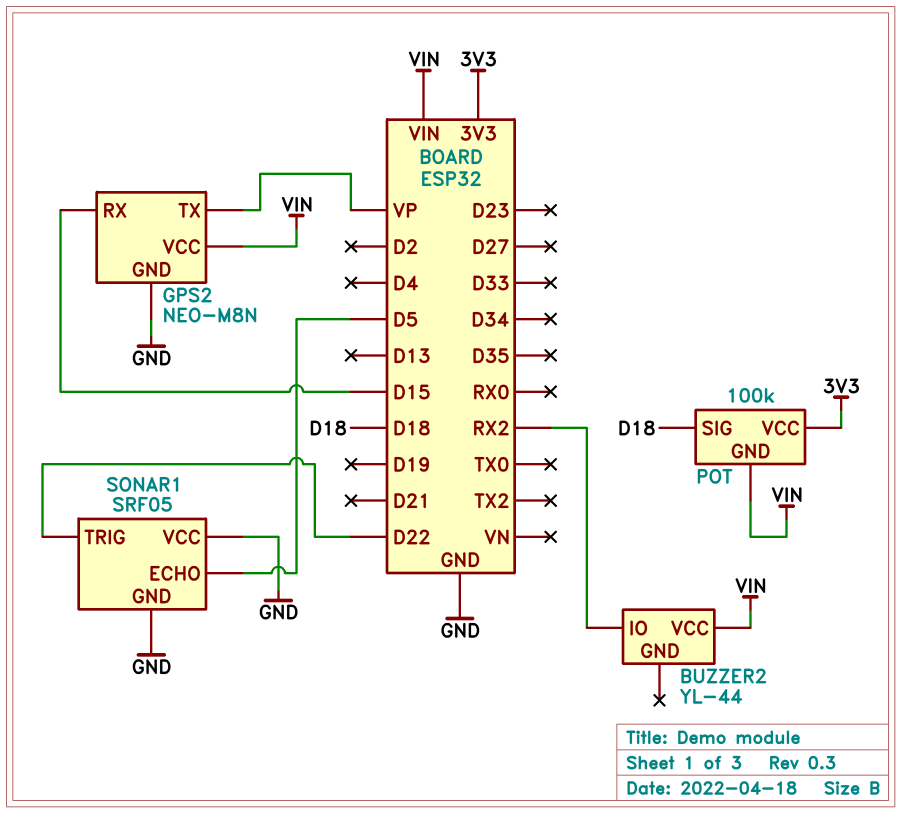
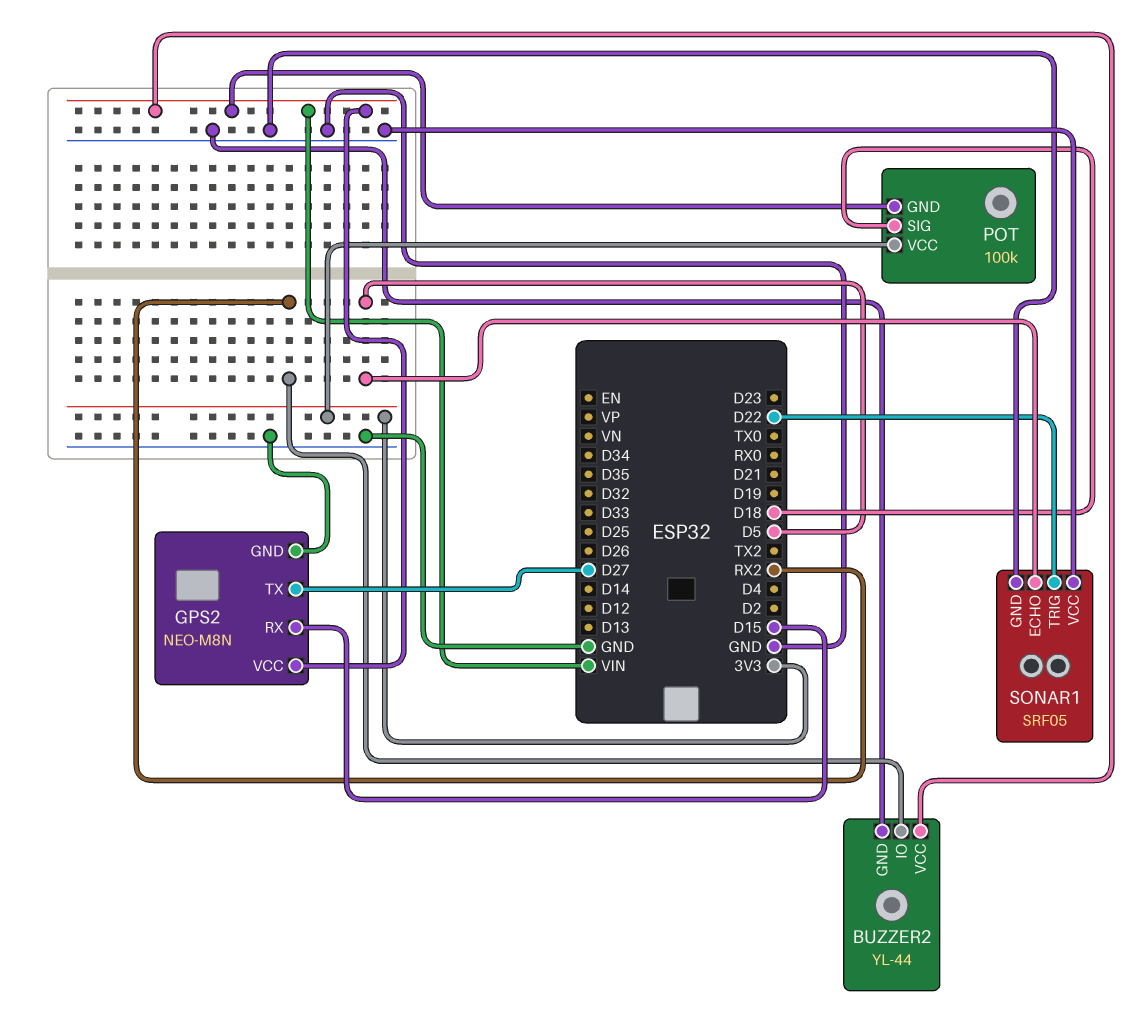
BUZZER2 pin GND: none -> GND
GPS2 pin TX: VP -> D27

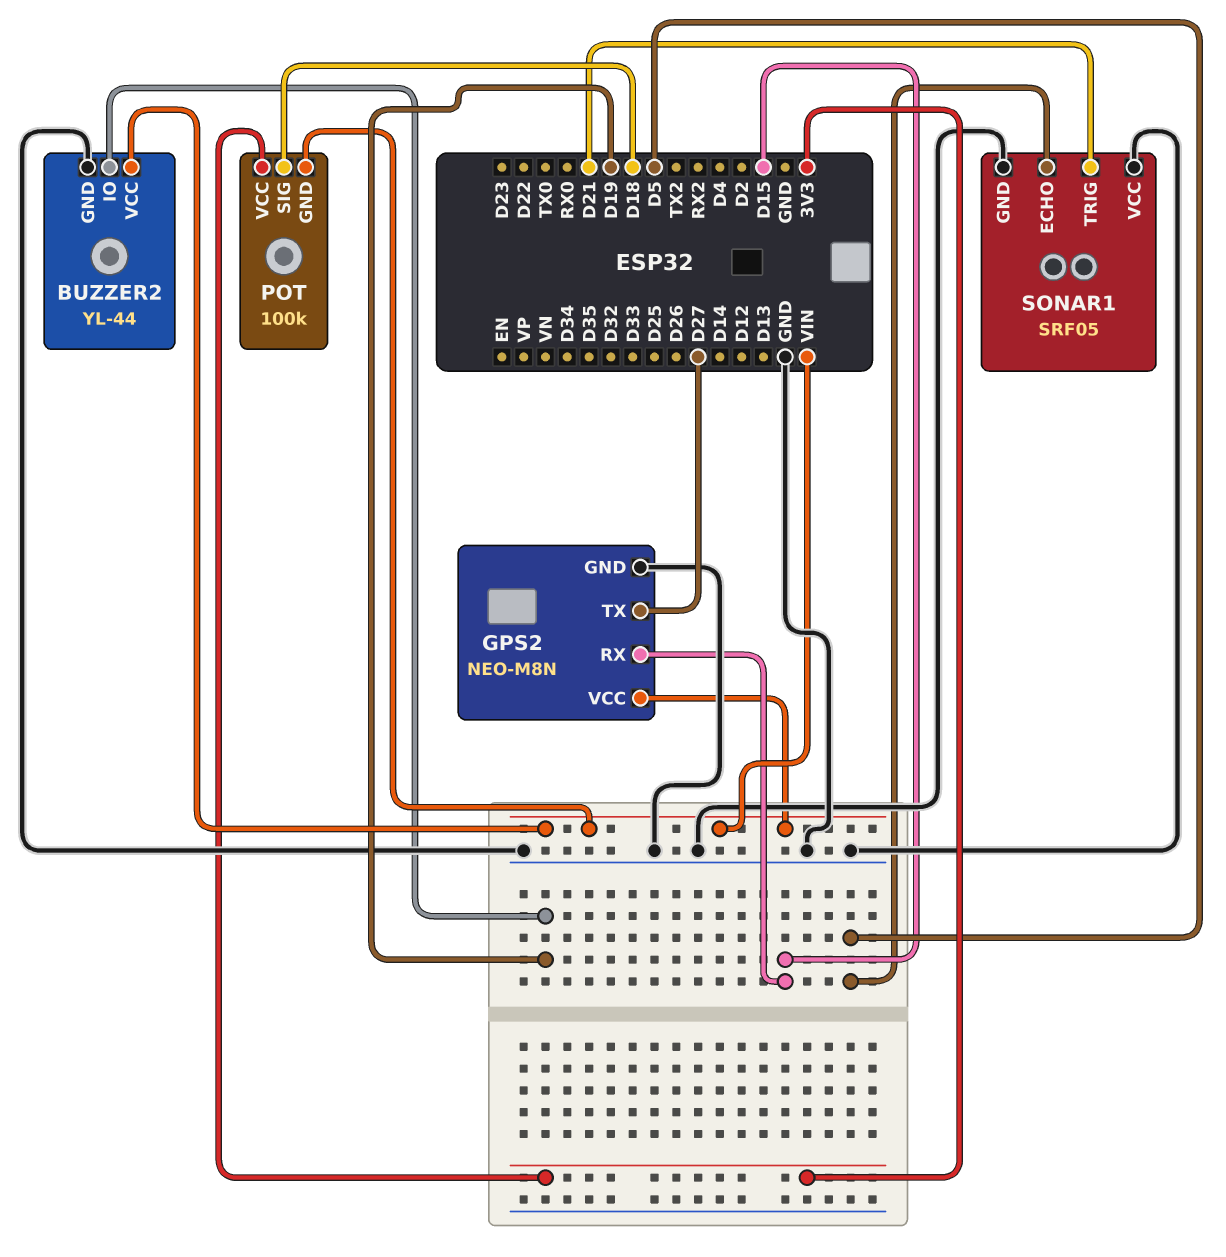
BUZZER2 pin IO: RX2 -> D19
SONAR1 pin TRIG: D22 -> D21

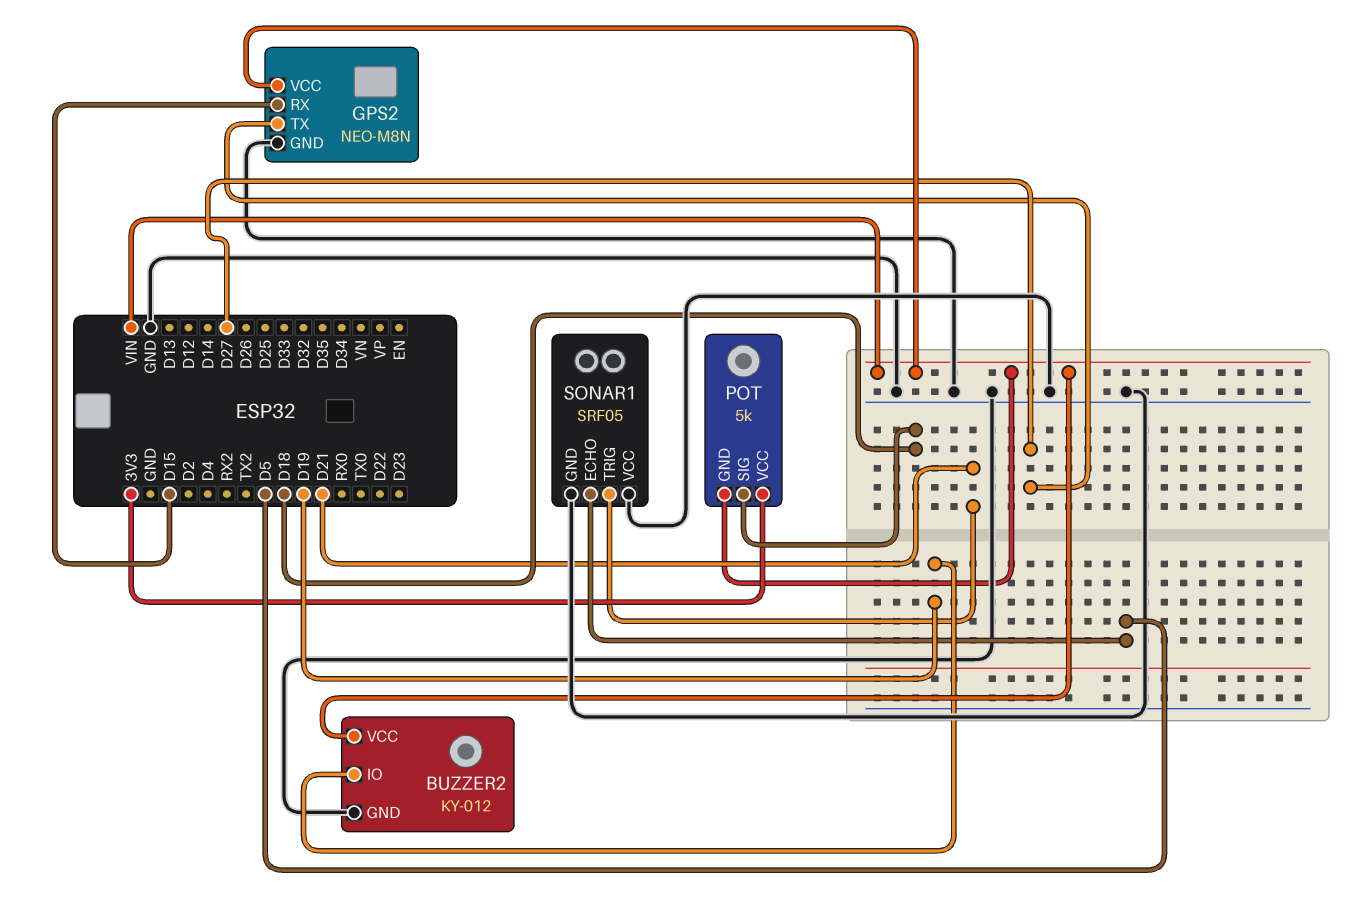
BUZZER2: YL-44 -> KY-012
POT: 100k -> 5k

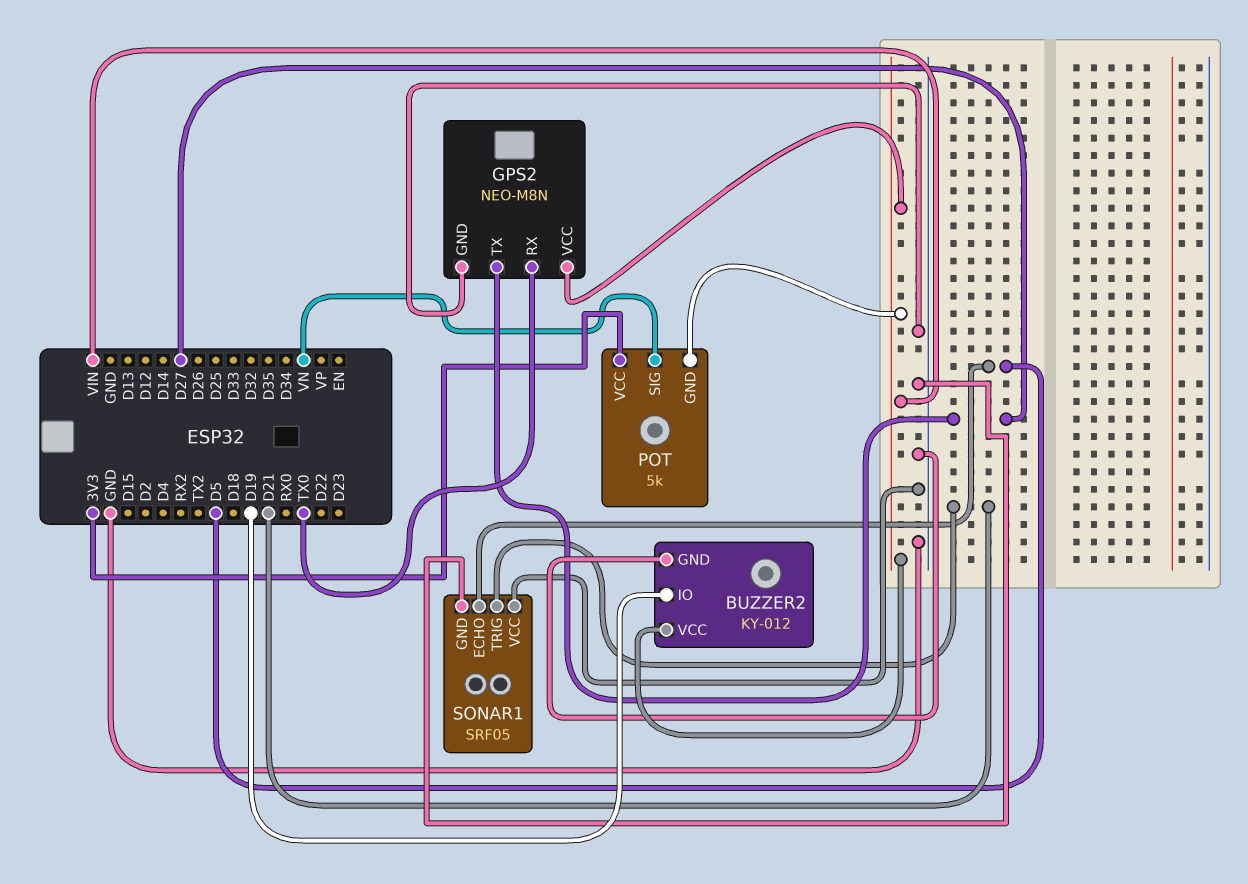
GPS2 pin RX: D15 -> TX0
POT pin SIG: D18 -> VN

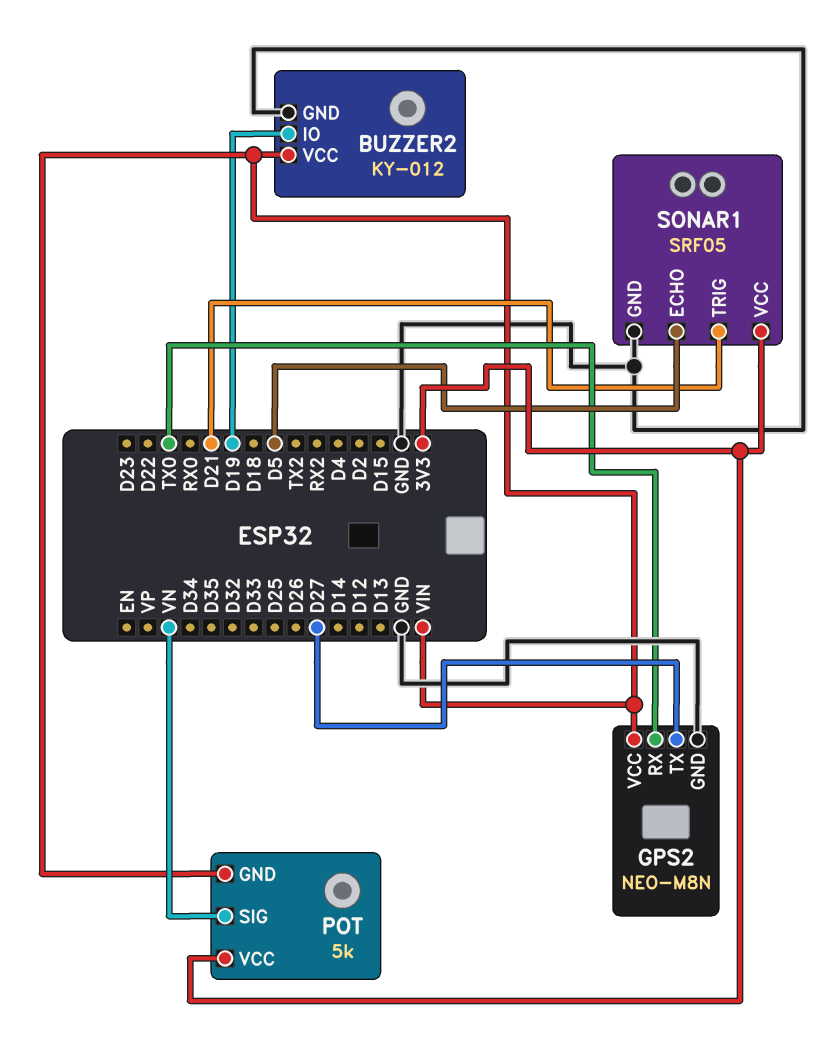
SONAR1 pin VCC: GND -> 3V3

